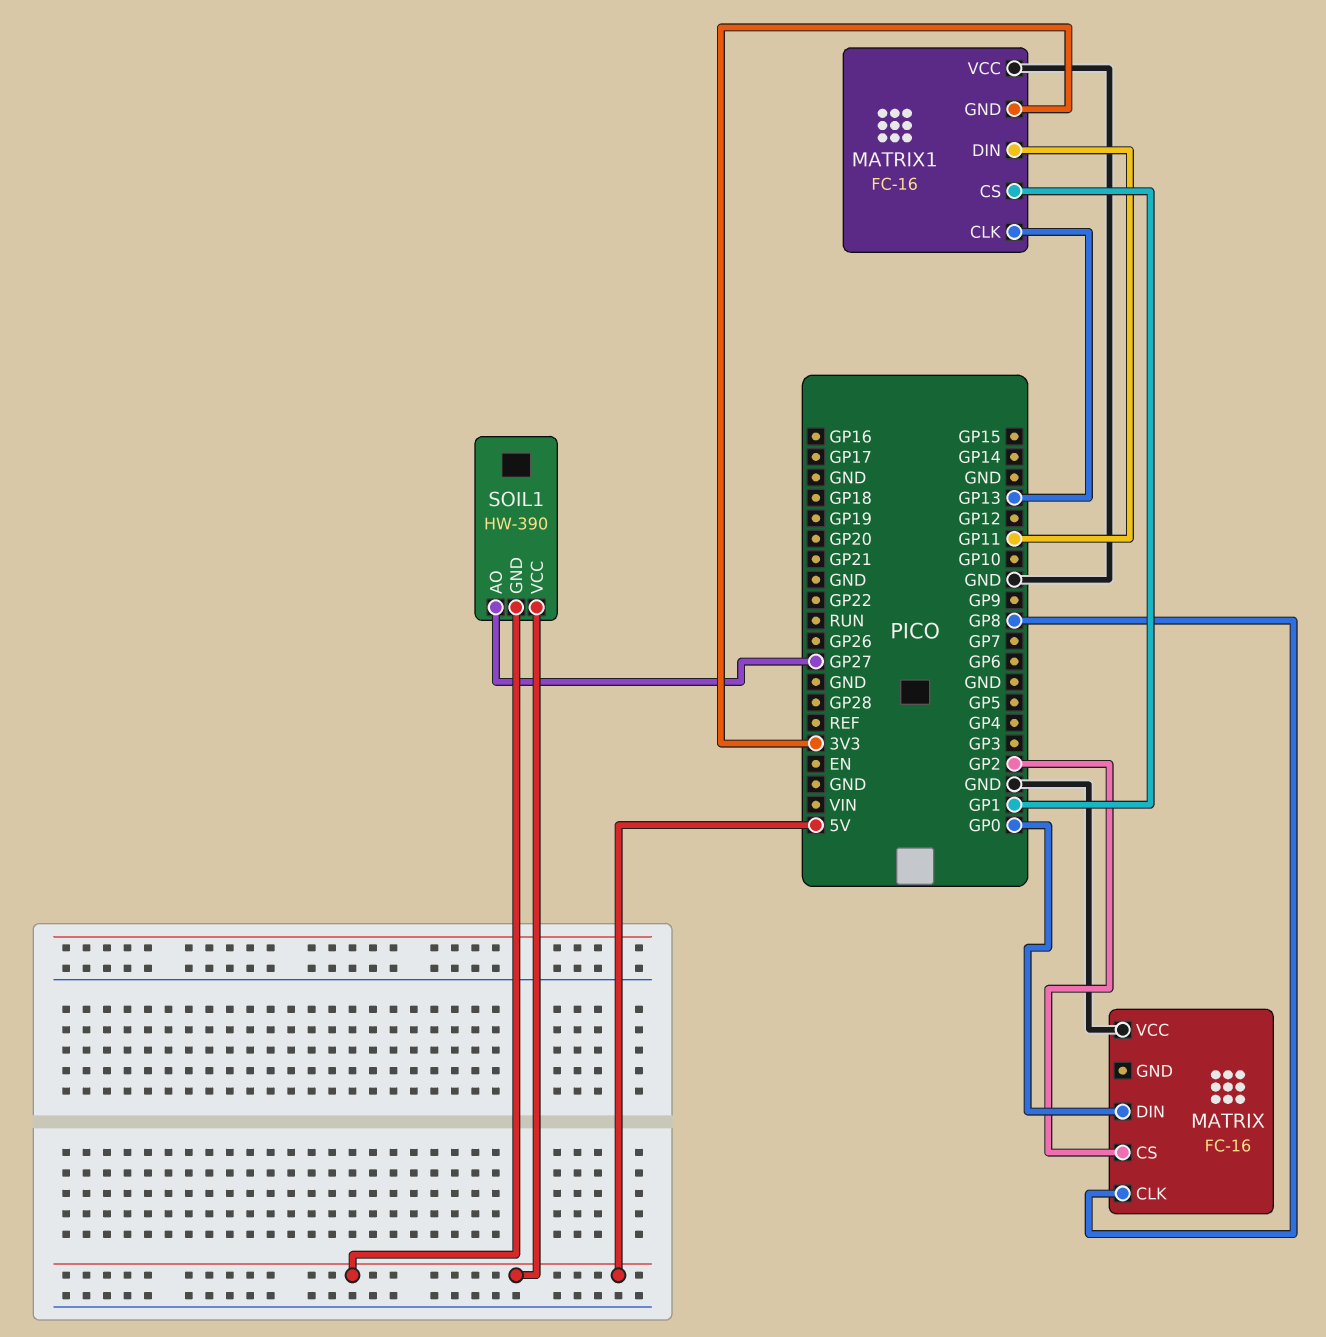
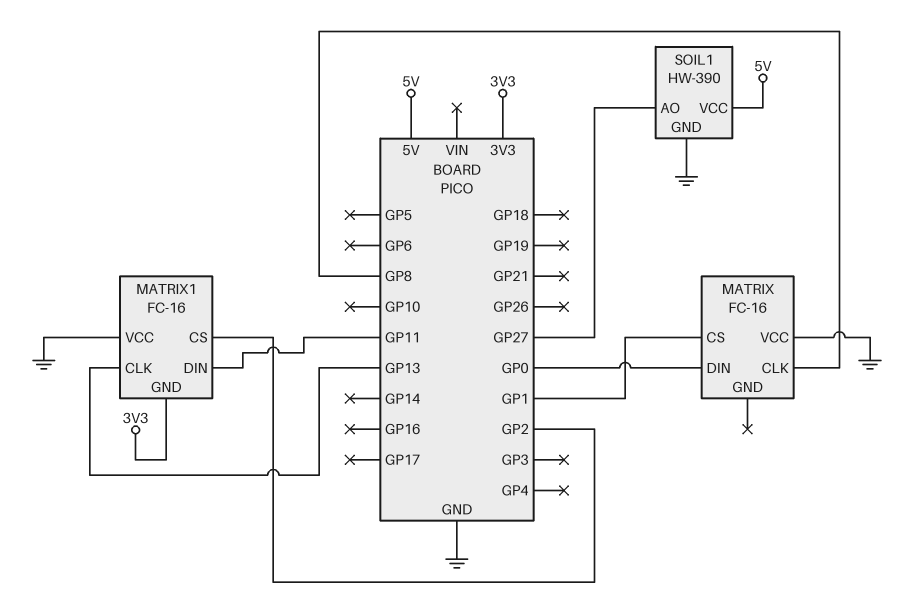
MATRIX pin CS: GP2 -> GP1
MATRIX1 pin CS: GP1 -> GP2
SOIL1 pin GND: 5V -> GND

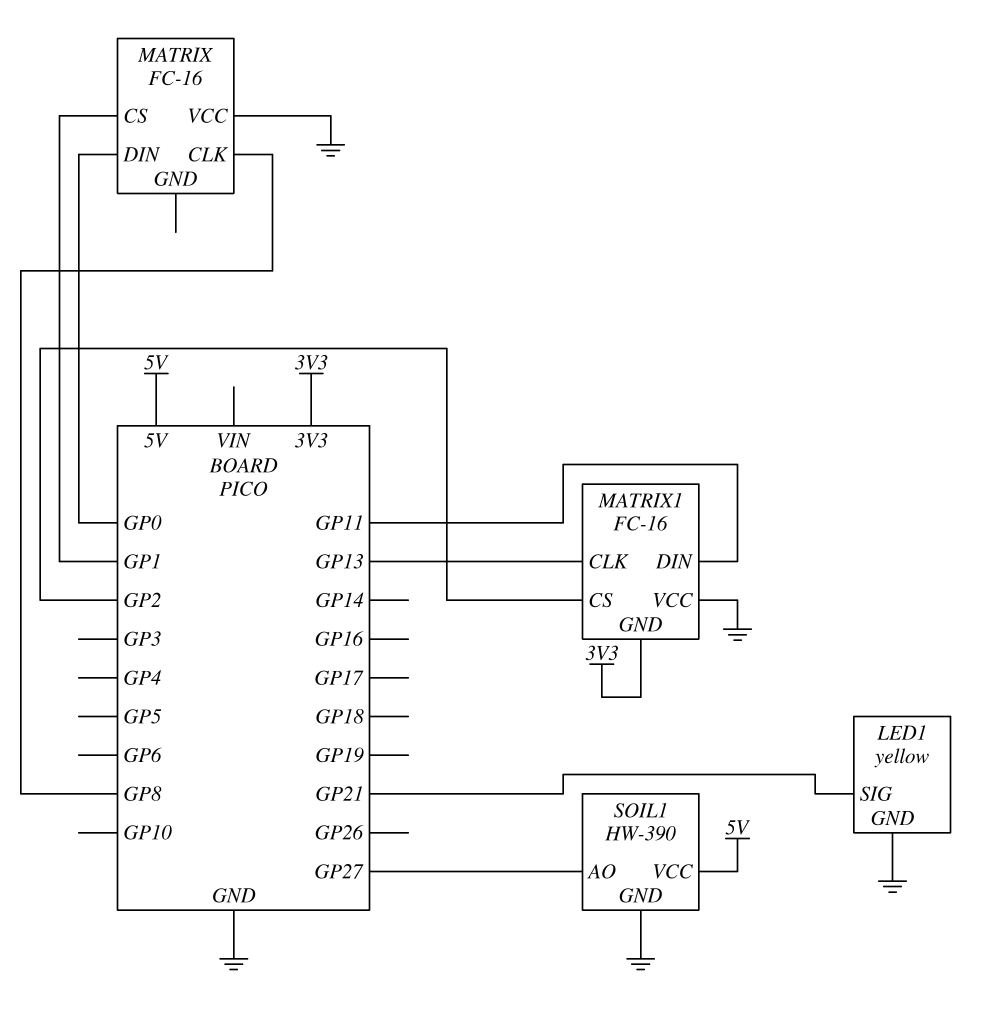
LED1: none -> yellow
LED1 pin GND: none -> GND
LED1 pin SIG: none -> GP21

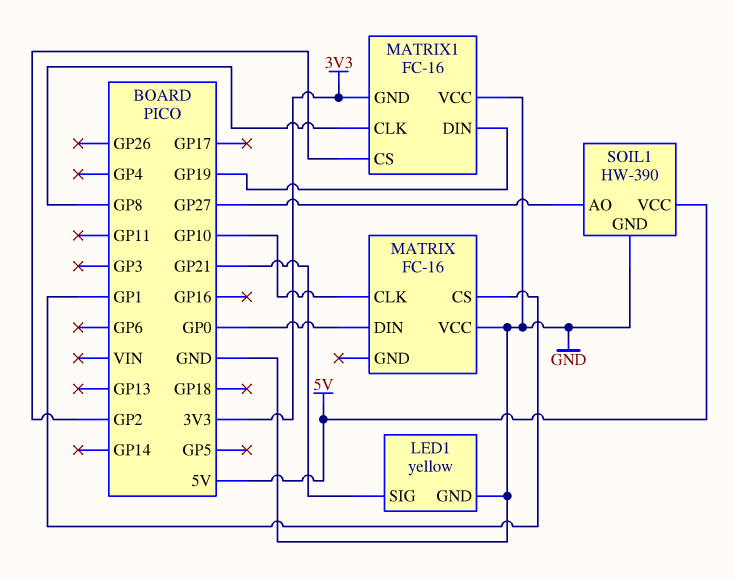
MATRIX pin CLK: GP8 -> GP10
MATRIX1 pin CLK: GP13 -> GP8
MATRIX1 pin DIN: GP11 -> GP19

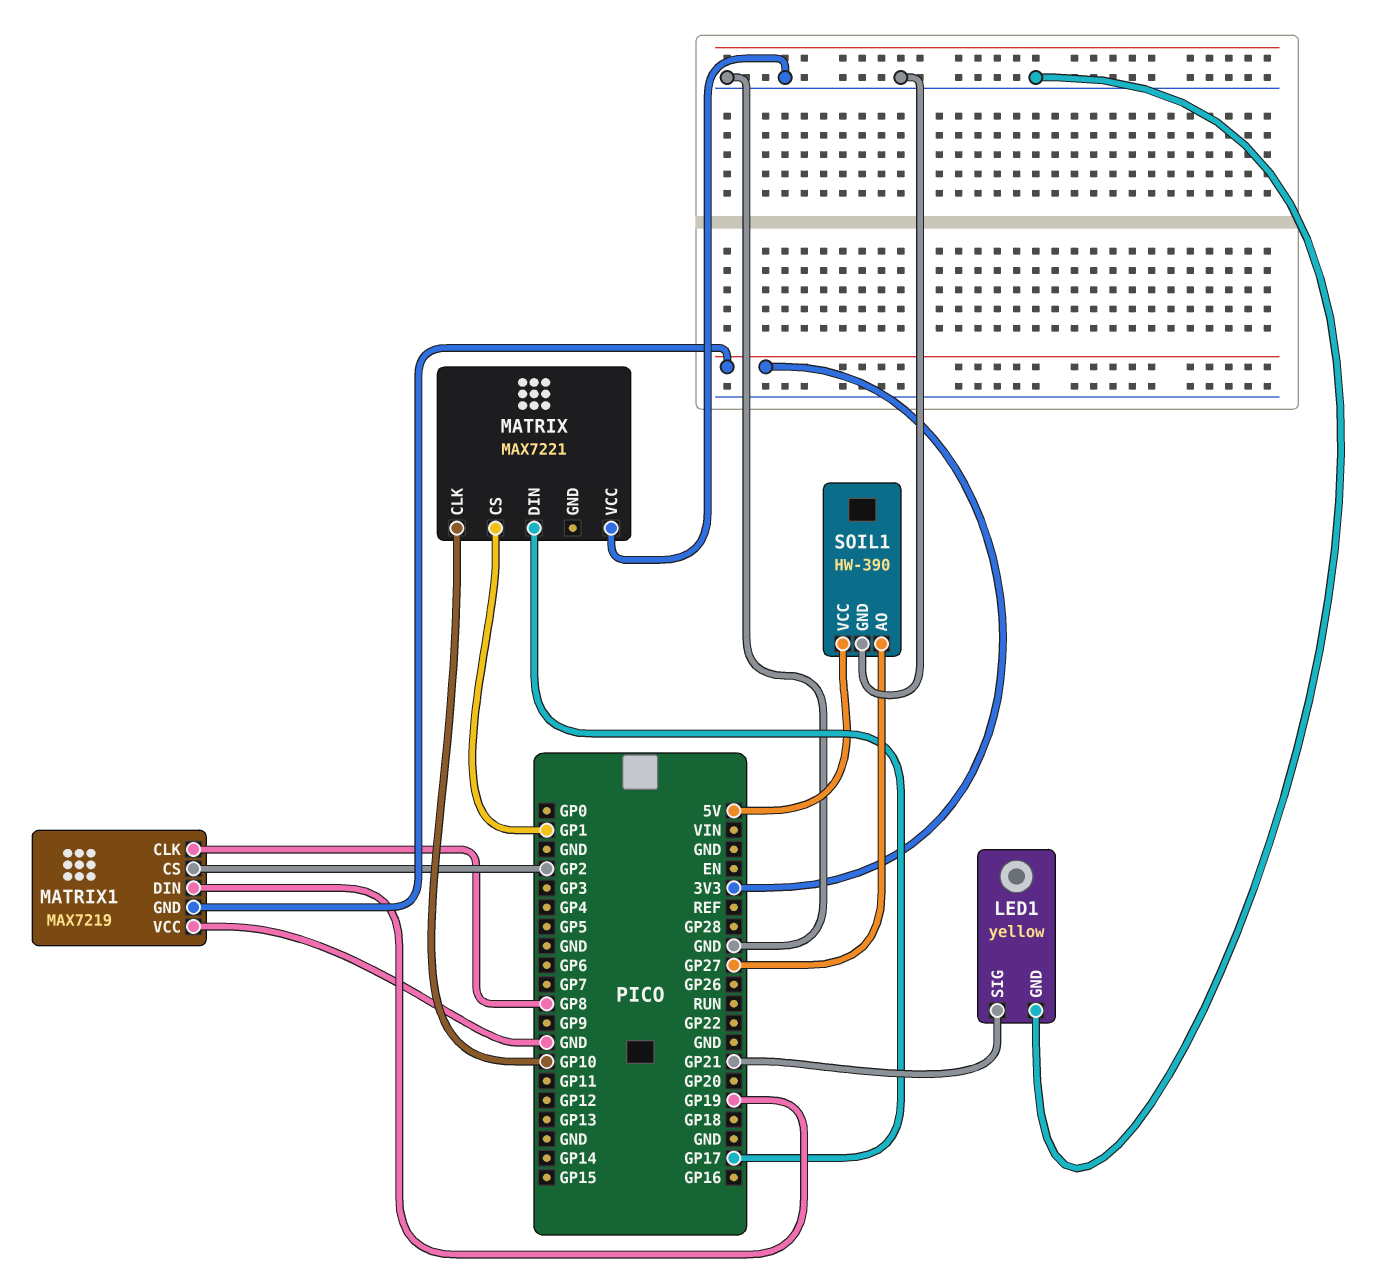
MATRIX: FC-16 -> MAX7221
MATRIX pin DIN: GP0 -> GP17
MATRIX1: FC-16 -> MAX7219

